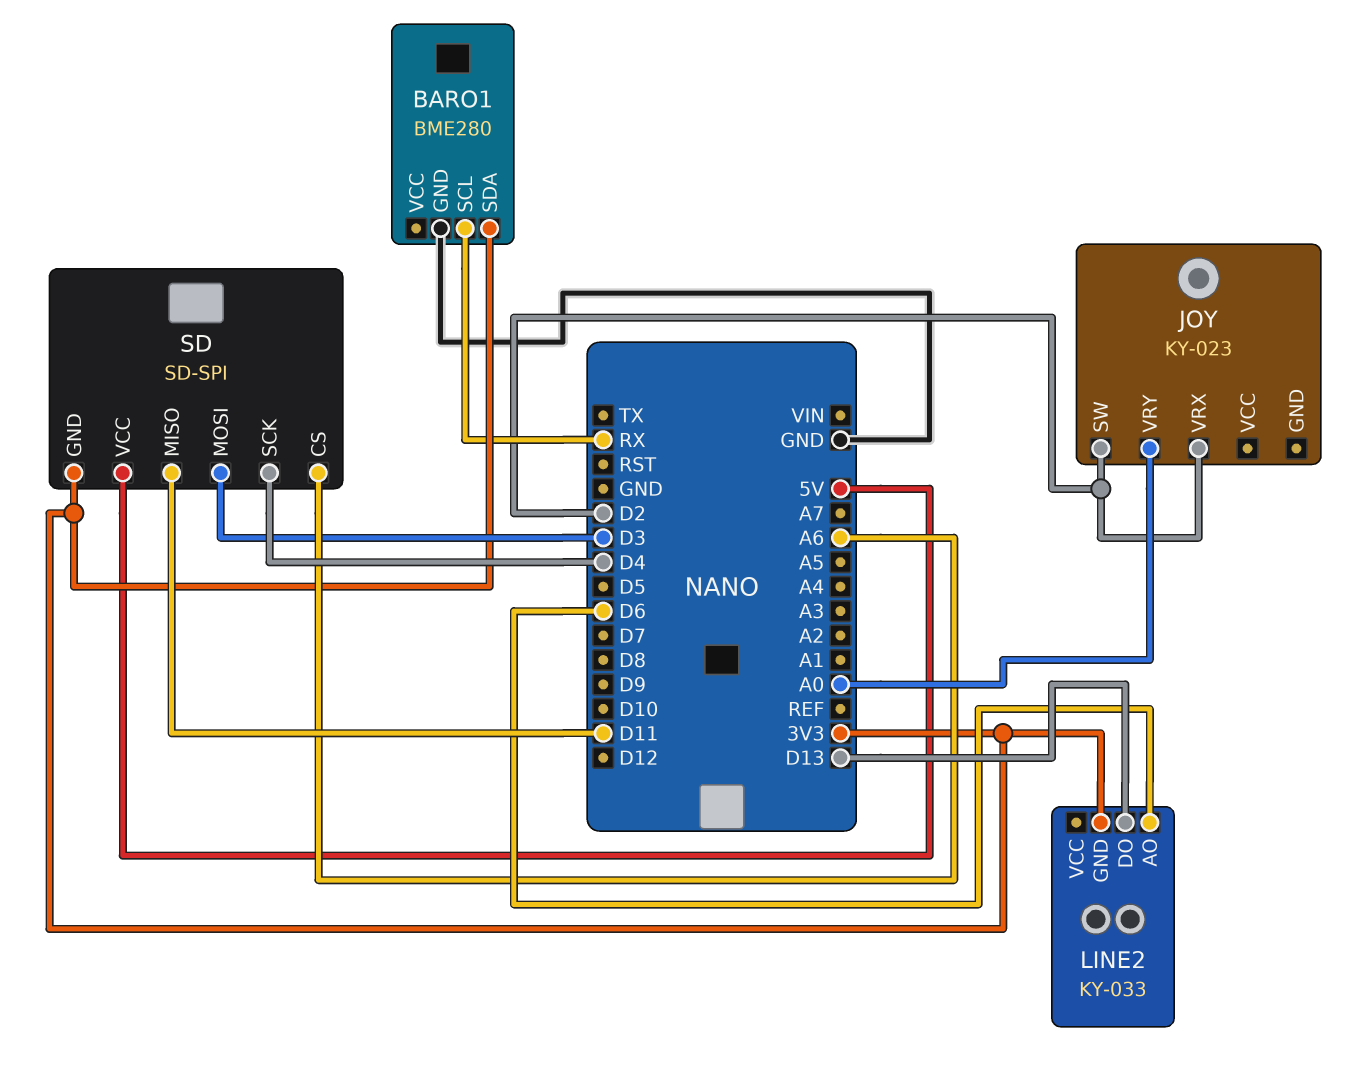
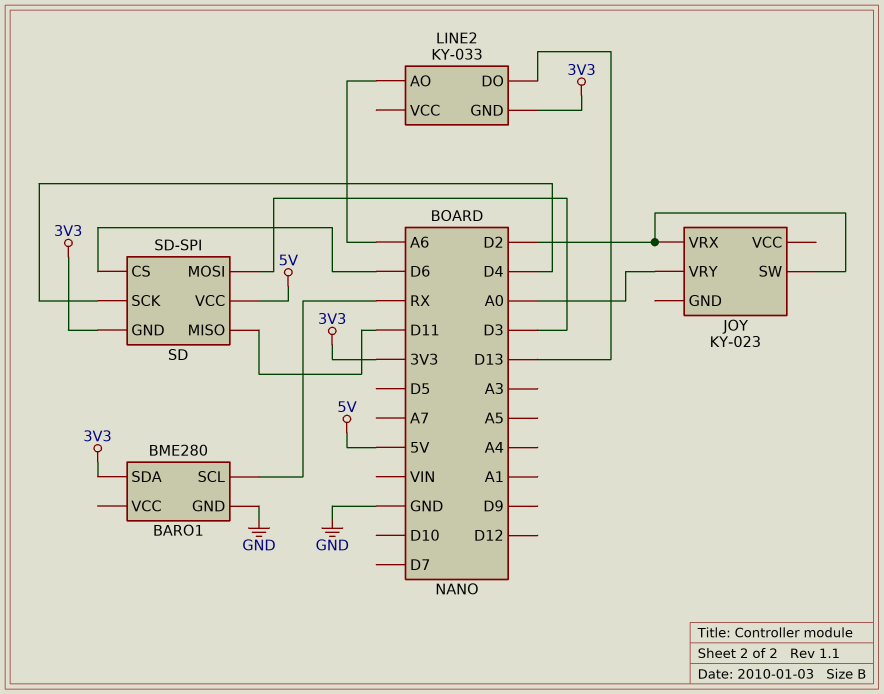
LINE2 pin AO: D6 -> A6
SD pin CS: A6 -> D6

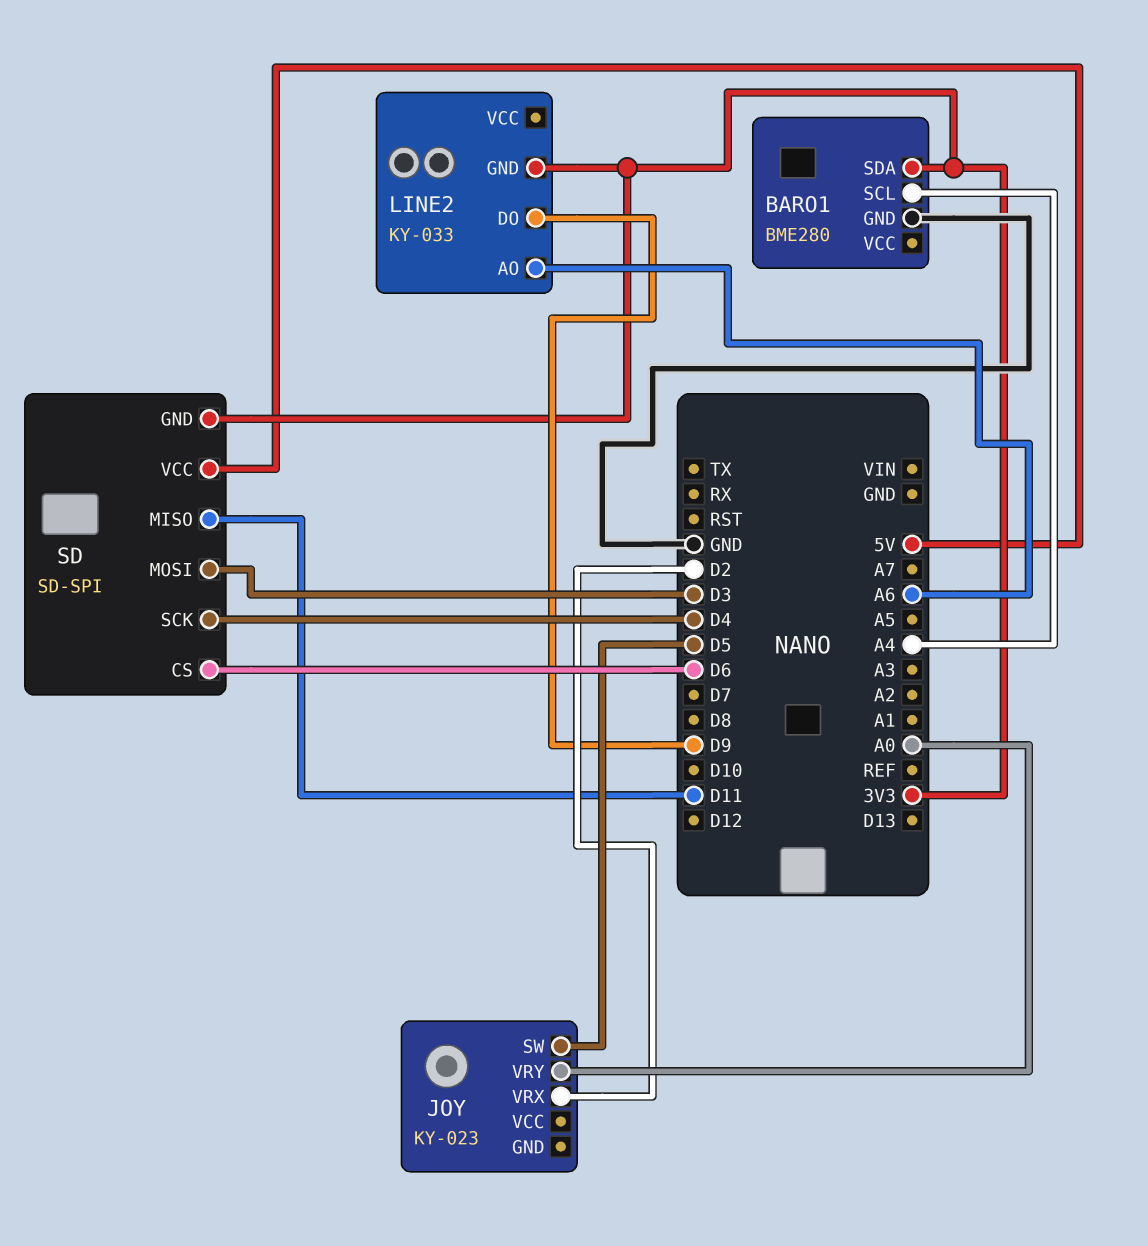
BARO1 pin SCL: RX -> A4
JOY pin SW: D2 -> D5
LINE2 pin DO: D13 -> D9

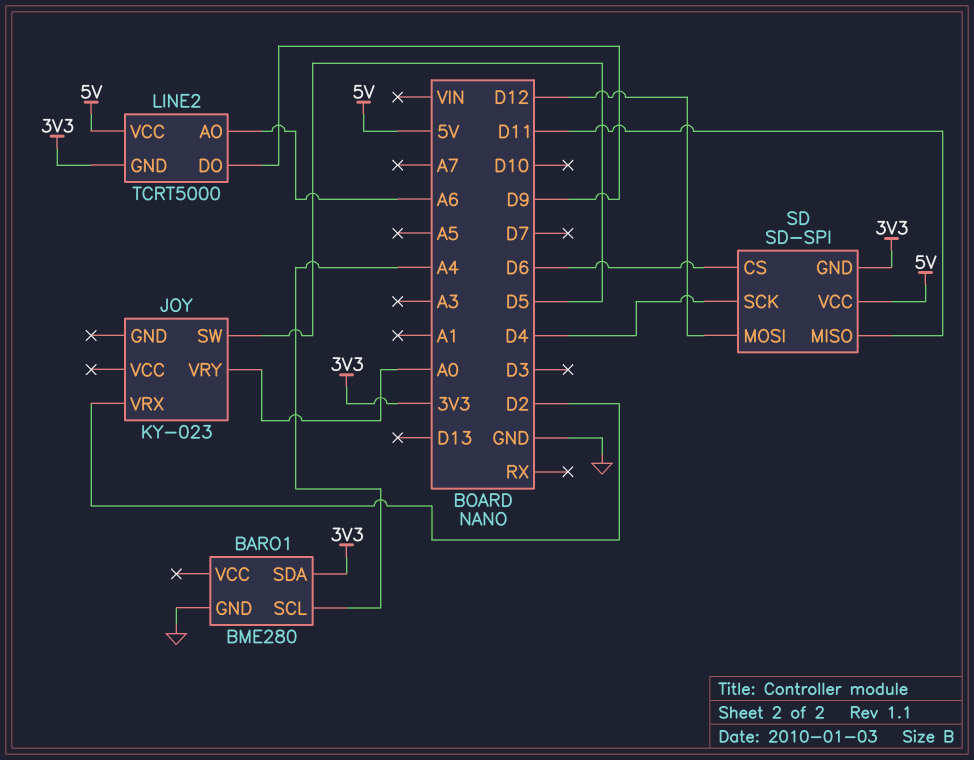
LINE2: KY-033 -> TCRT5000
LINE2 pin VCC: none -> 5V
SD pin MOSI: D3 -> D12

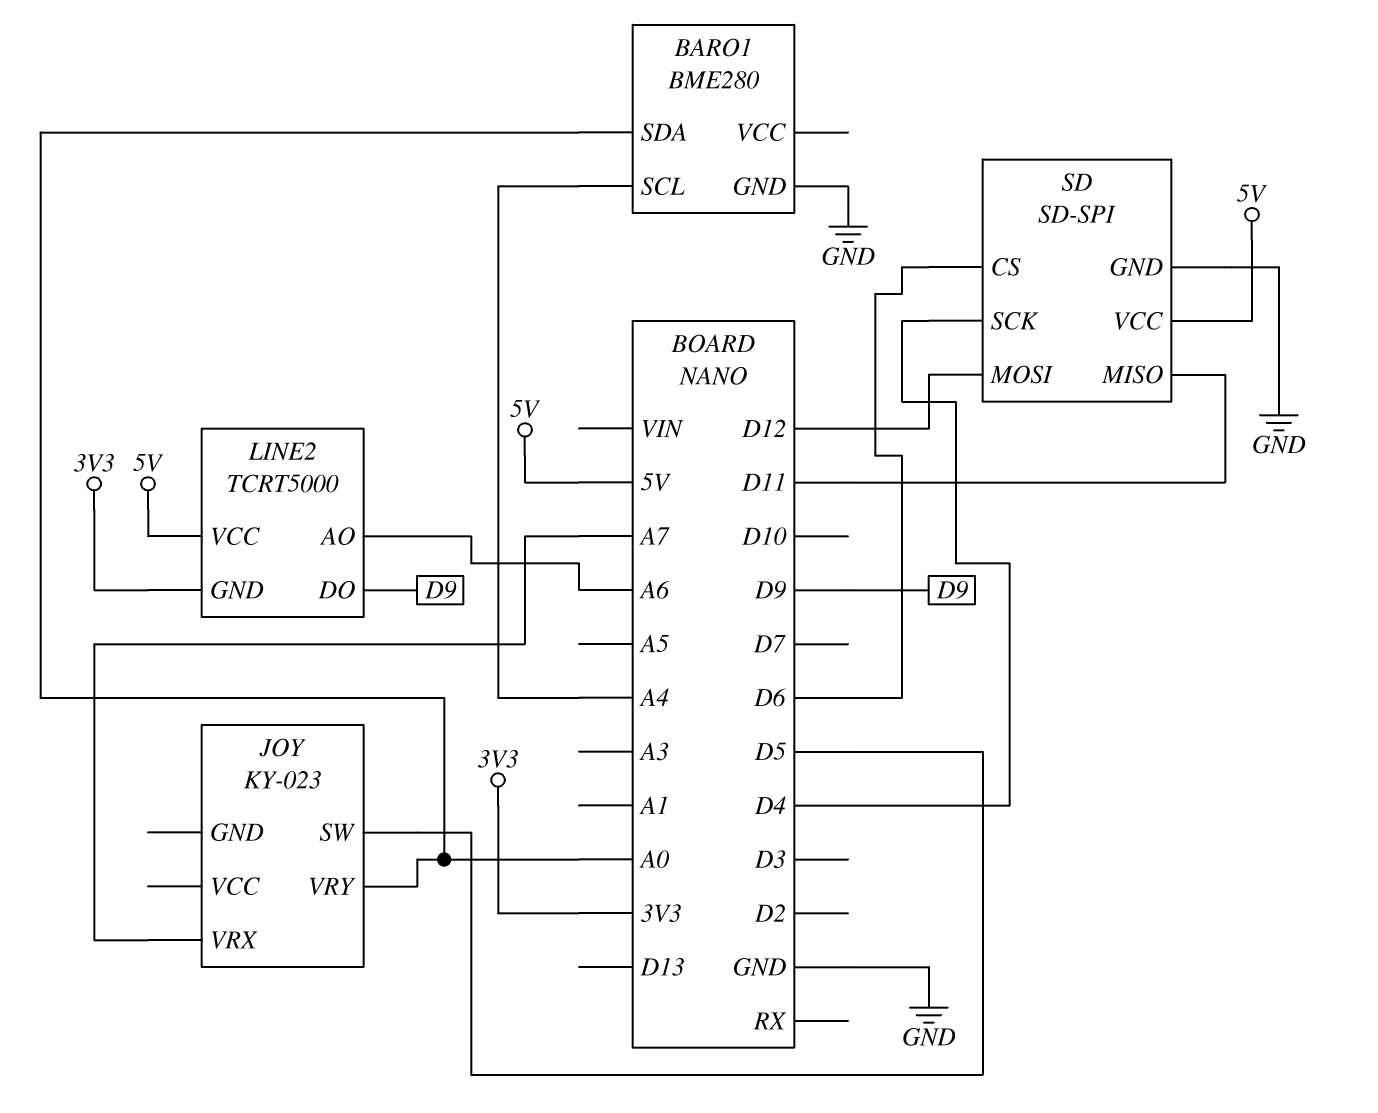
BARO1 pin SDA: 3V3 -> A0
JOY pin VRX: D2 -> A7
SD pin GND: 3V3 -> GND

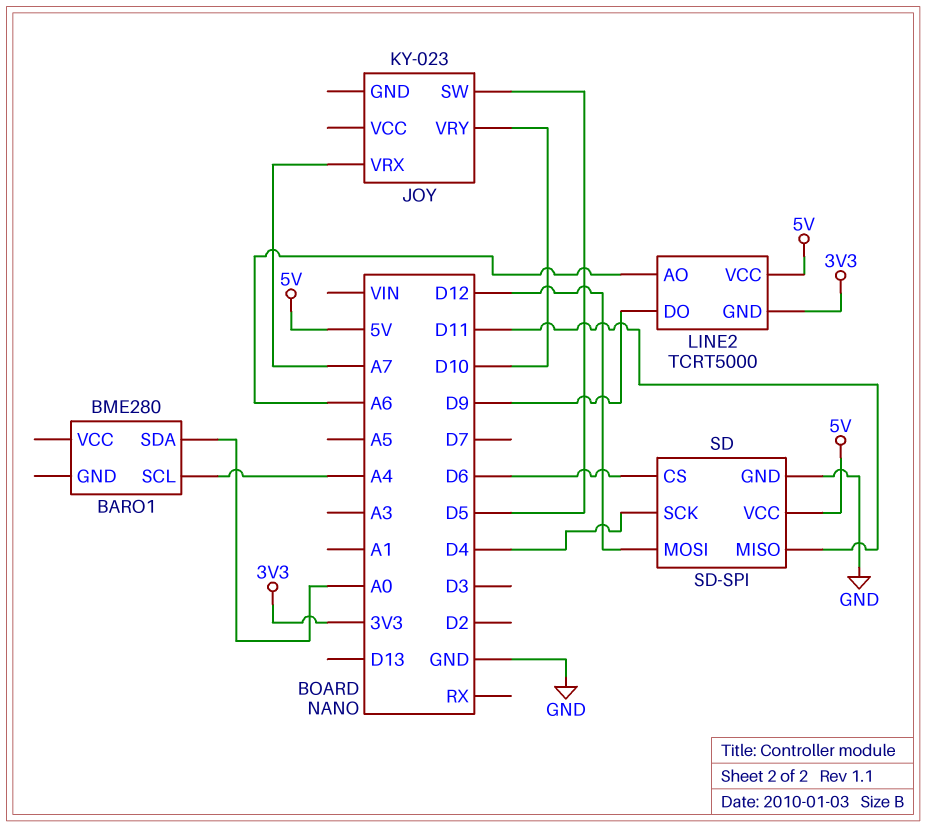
BARO1 pin GND: GND -> none
JOY pin VRY: A0 -> D10

